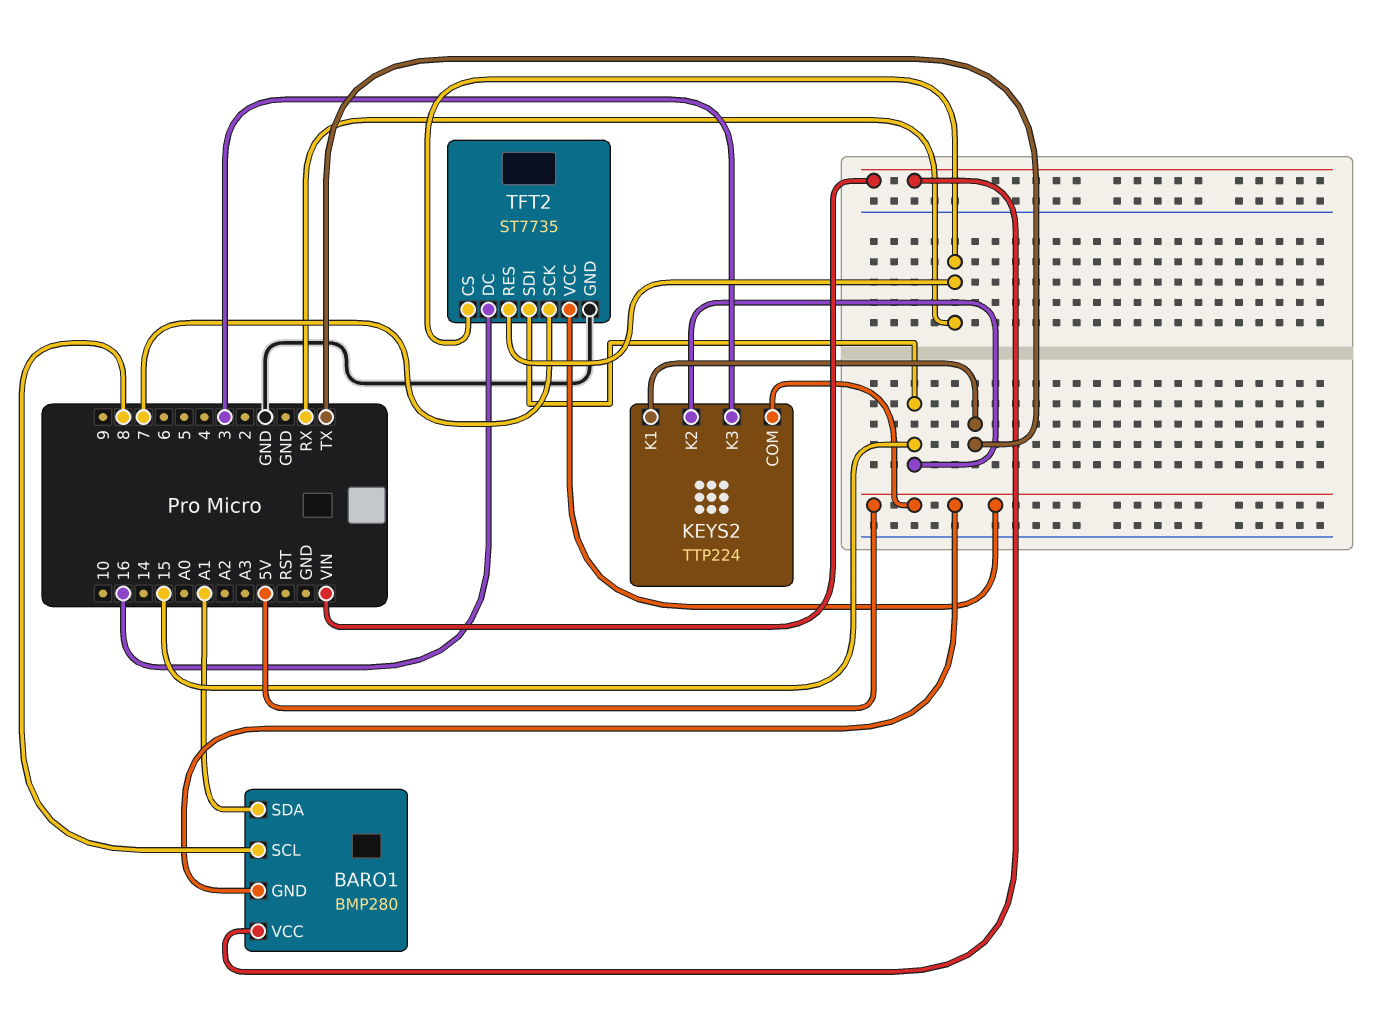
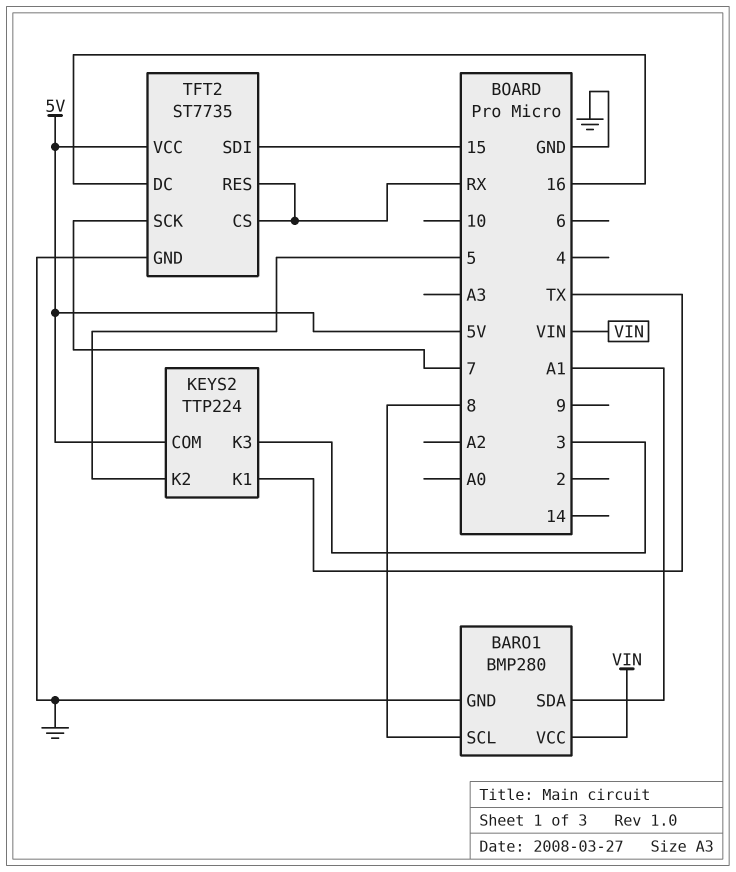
BARO1 pin GND: 5V -> GND
KEYS2 pin K2: 15 -> 5

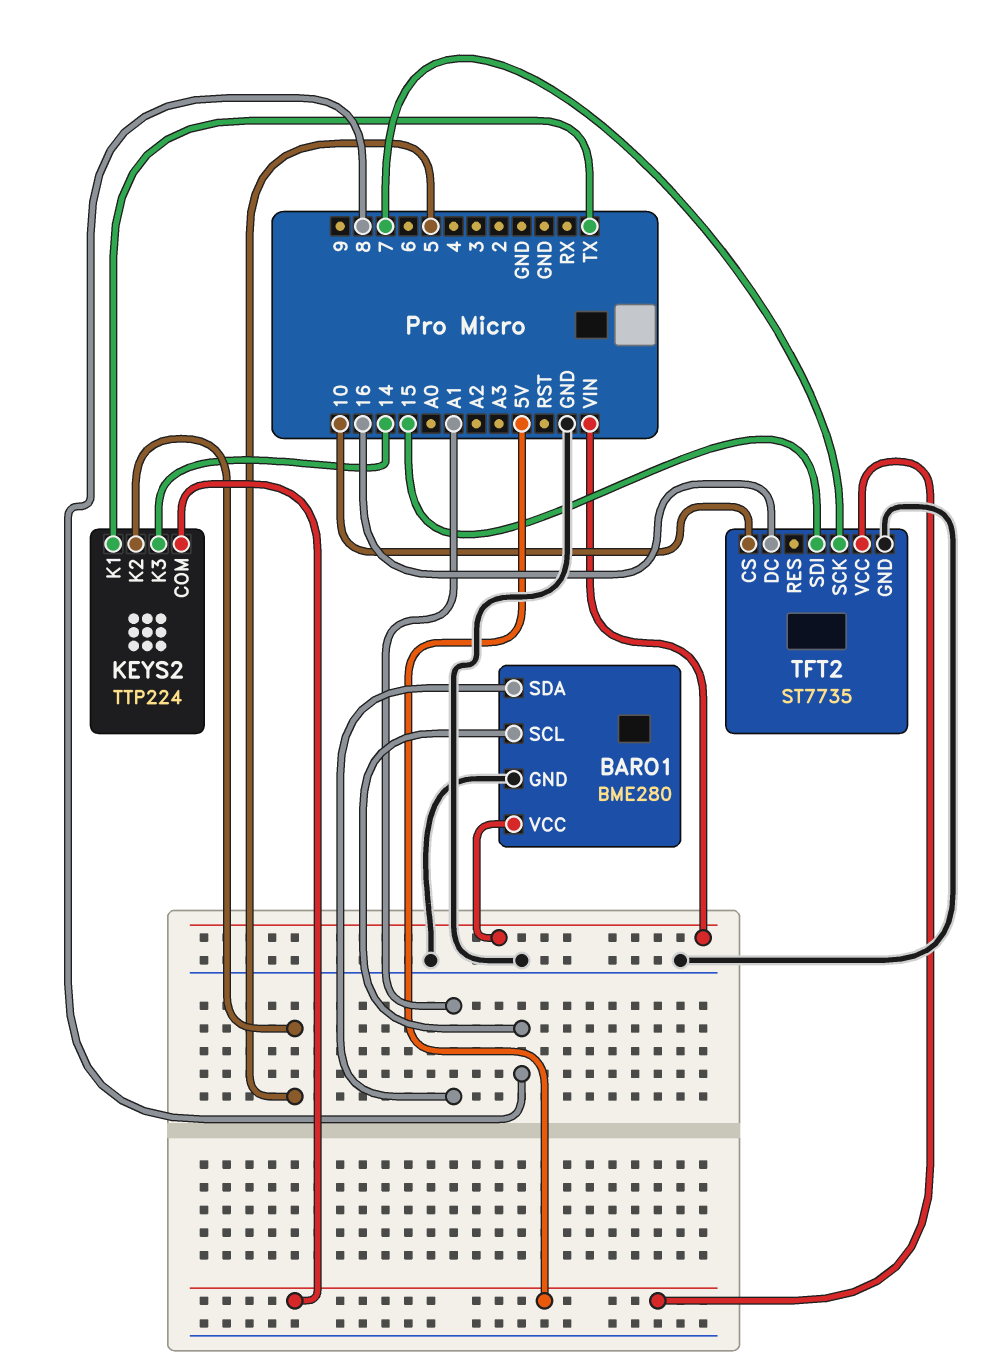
BARO1: BMP280 -> BME280
KEYS2 pin K3: 3 -> 14
TFT2 pin CS: RX -> 10
TFT2 pin RES: RX -> none

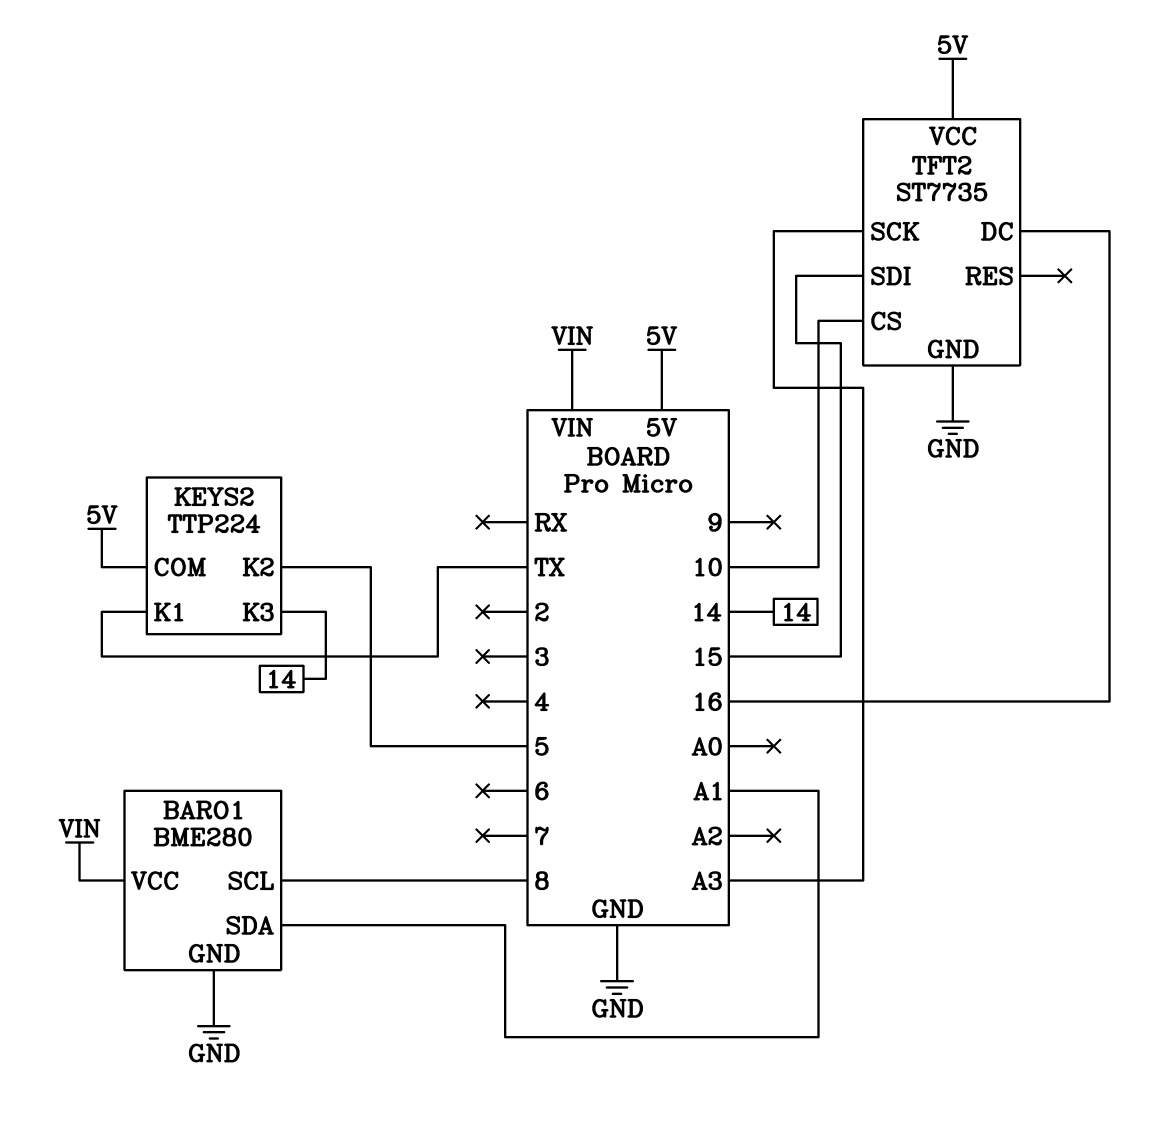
TFT2 pin SCK: 7 -> A3

